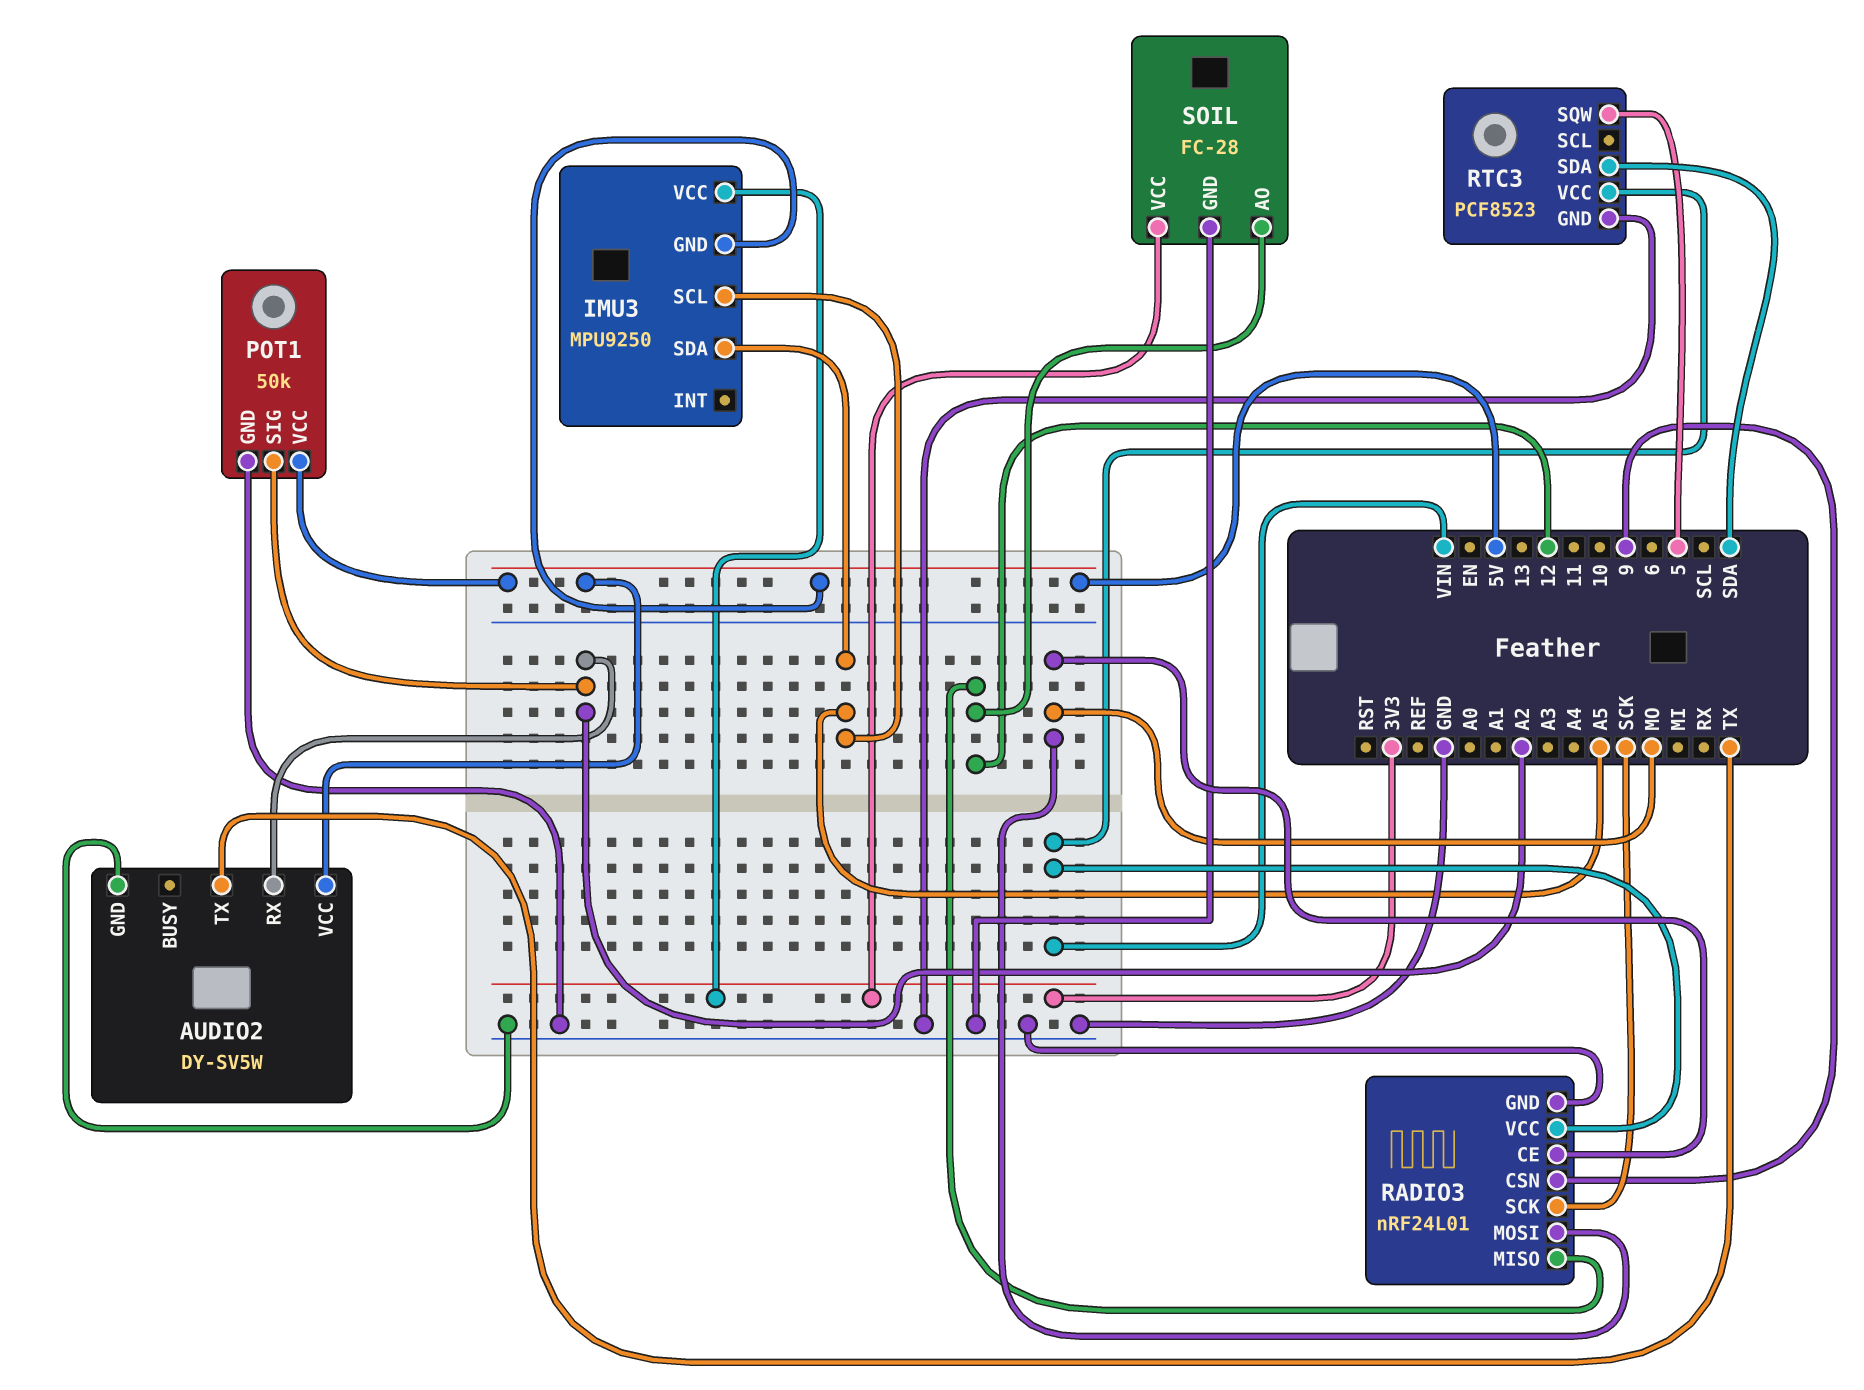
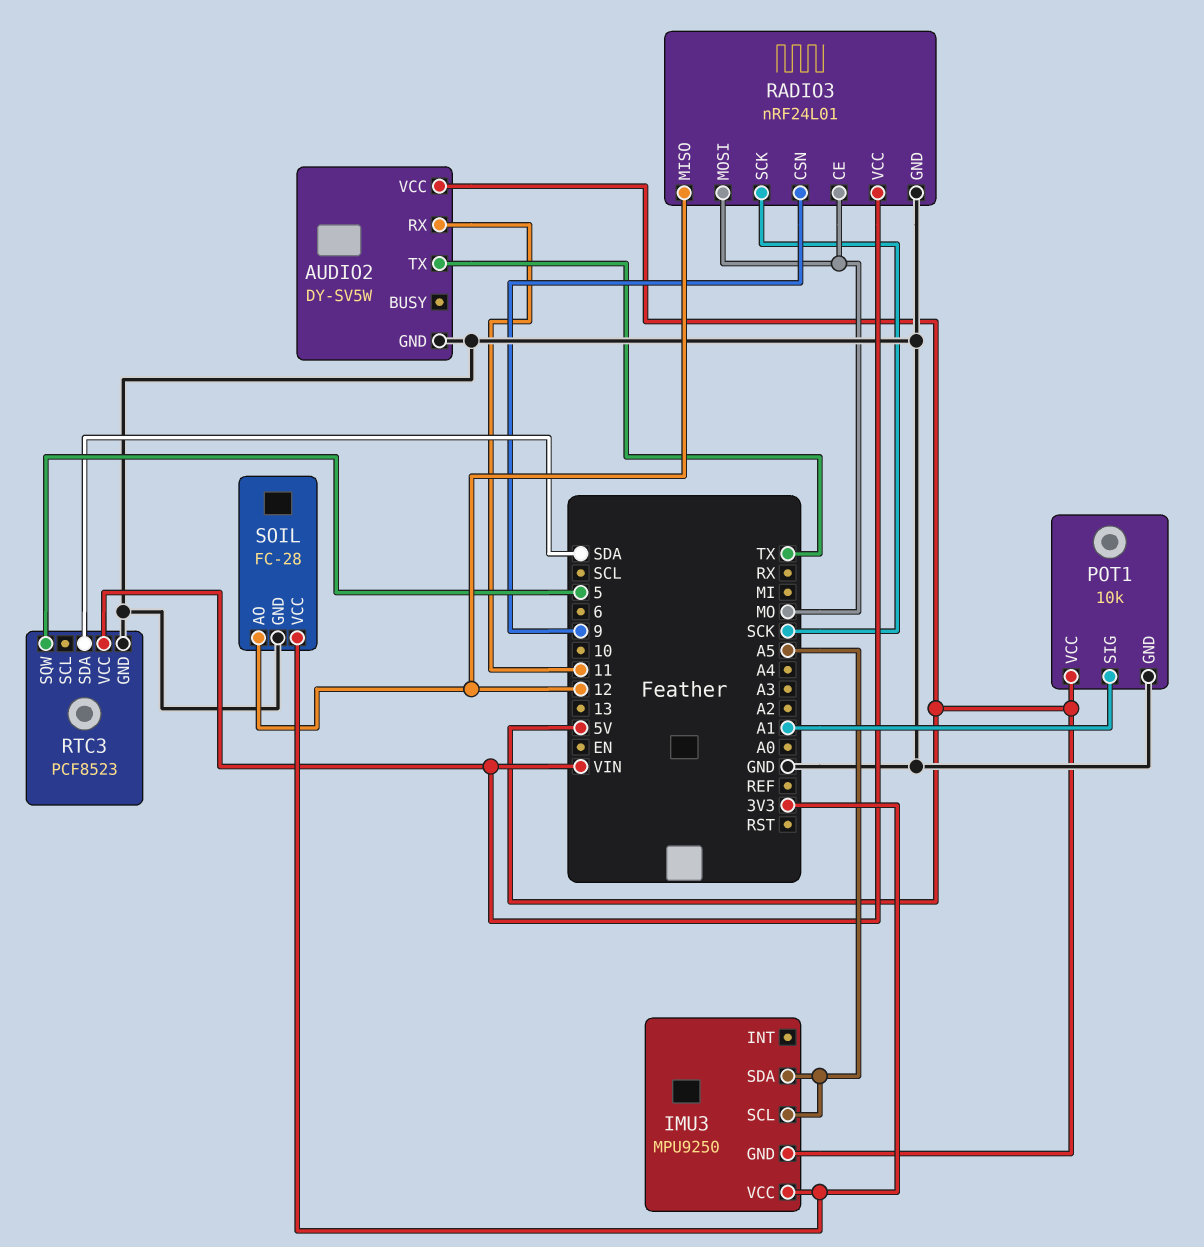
AUDIO2 pin RX: A2 -> 11
POT1: 50k -> 10k
POT1 pin SIG: A2 -> A1

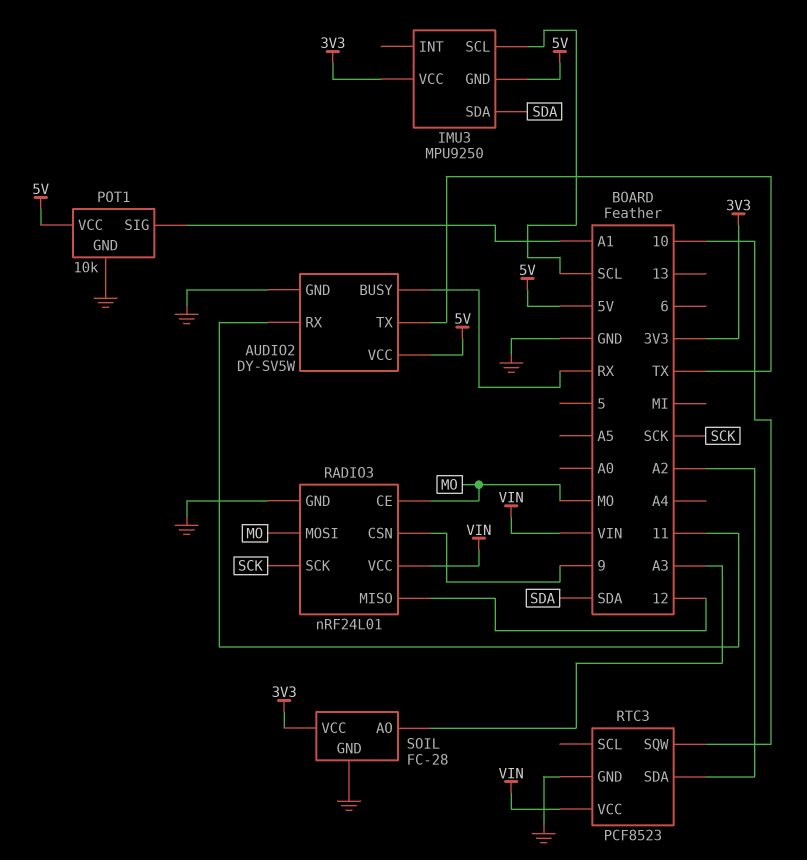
AUDIO2 pin BUSY: none -> RX
IMU3 pin SCL: A5 -> SCL
IMU3 pin SDA: A5 -> SDA
RTC3 pin SDA: SDA -> A2
RTC3 pin SQW: 5 -> 10
SOIL pin AO: 12 -> A3

